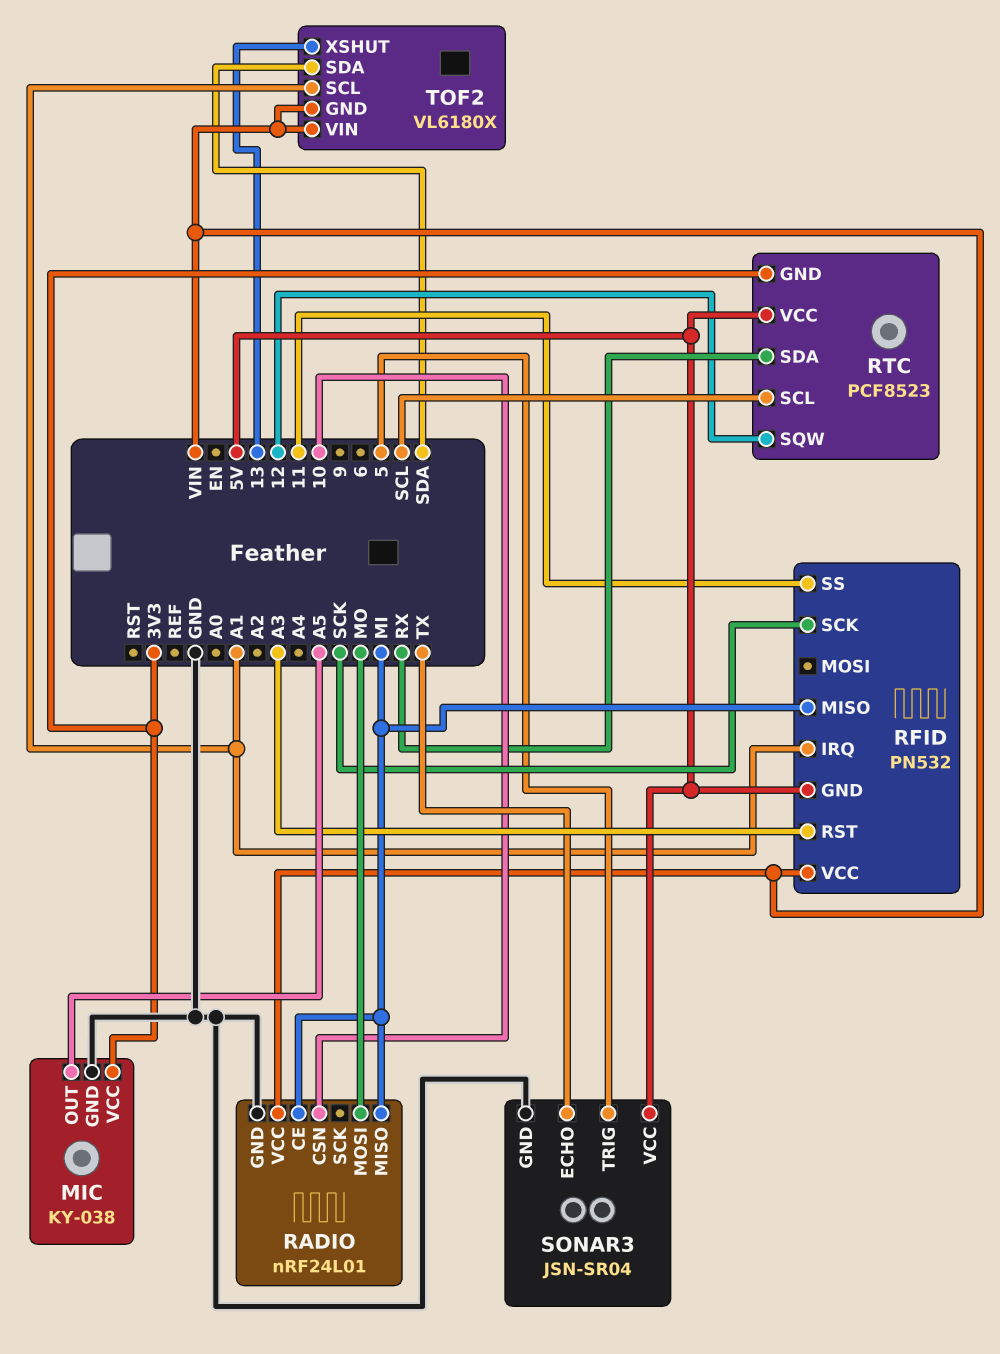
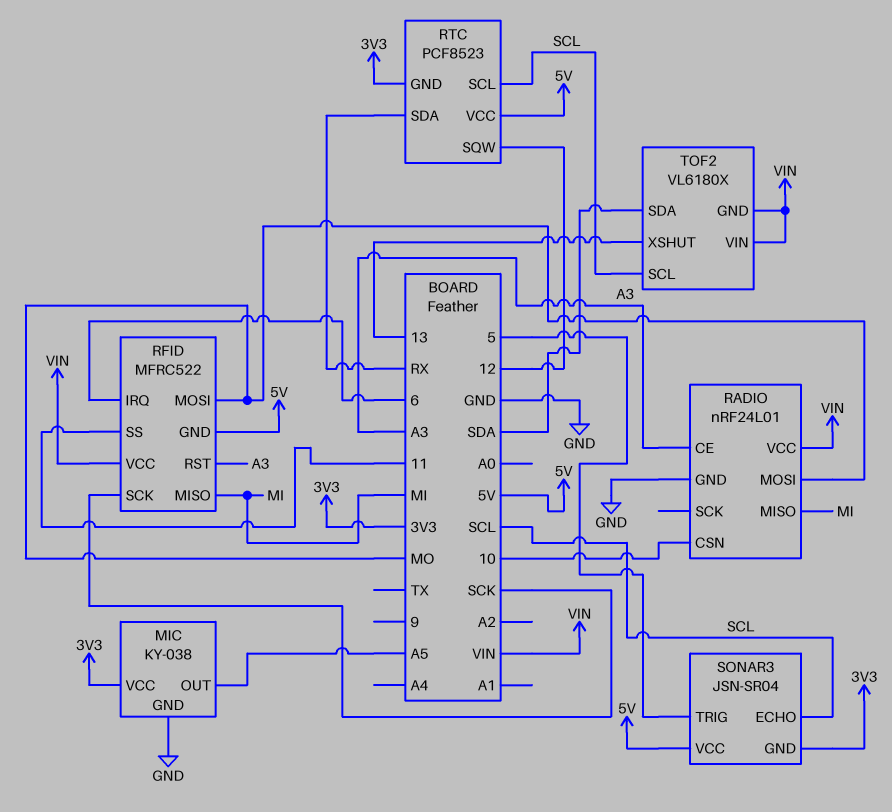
RADIO pin CE: MI -> A3
RFID: PN532 -> MFRC522
RFID pin IRQ: A1 -> 6
RFID pin MOSI: none -> MO
SONAR3 pin ECHO: TX -> SCL
SONAR3 pin GND: GND -> 3V3
TOF2 pin SCL: A1 -> SCL

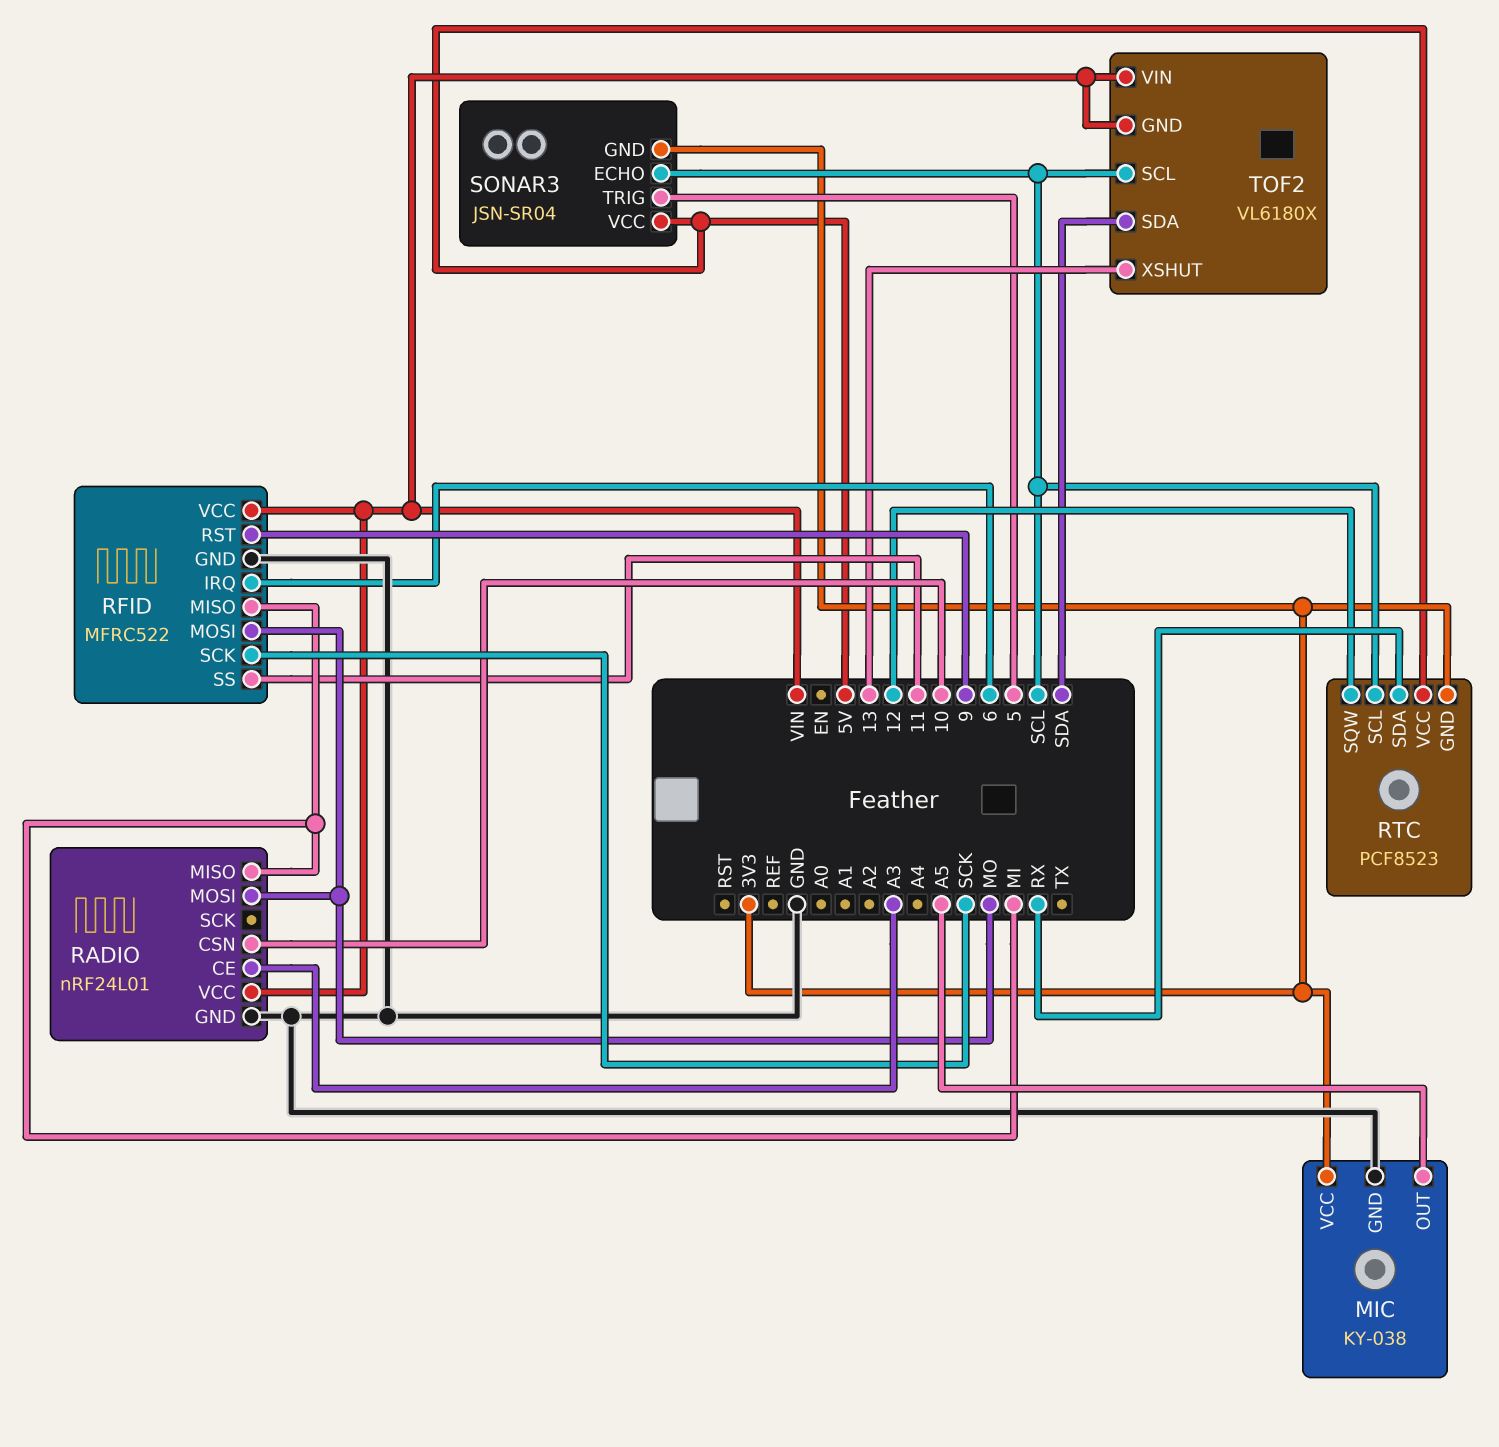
RFID pin GND: 5V -> GND
RFID pin RST: A3 -> 9

